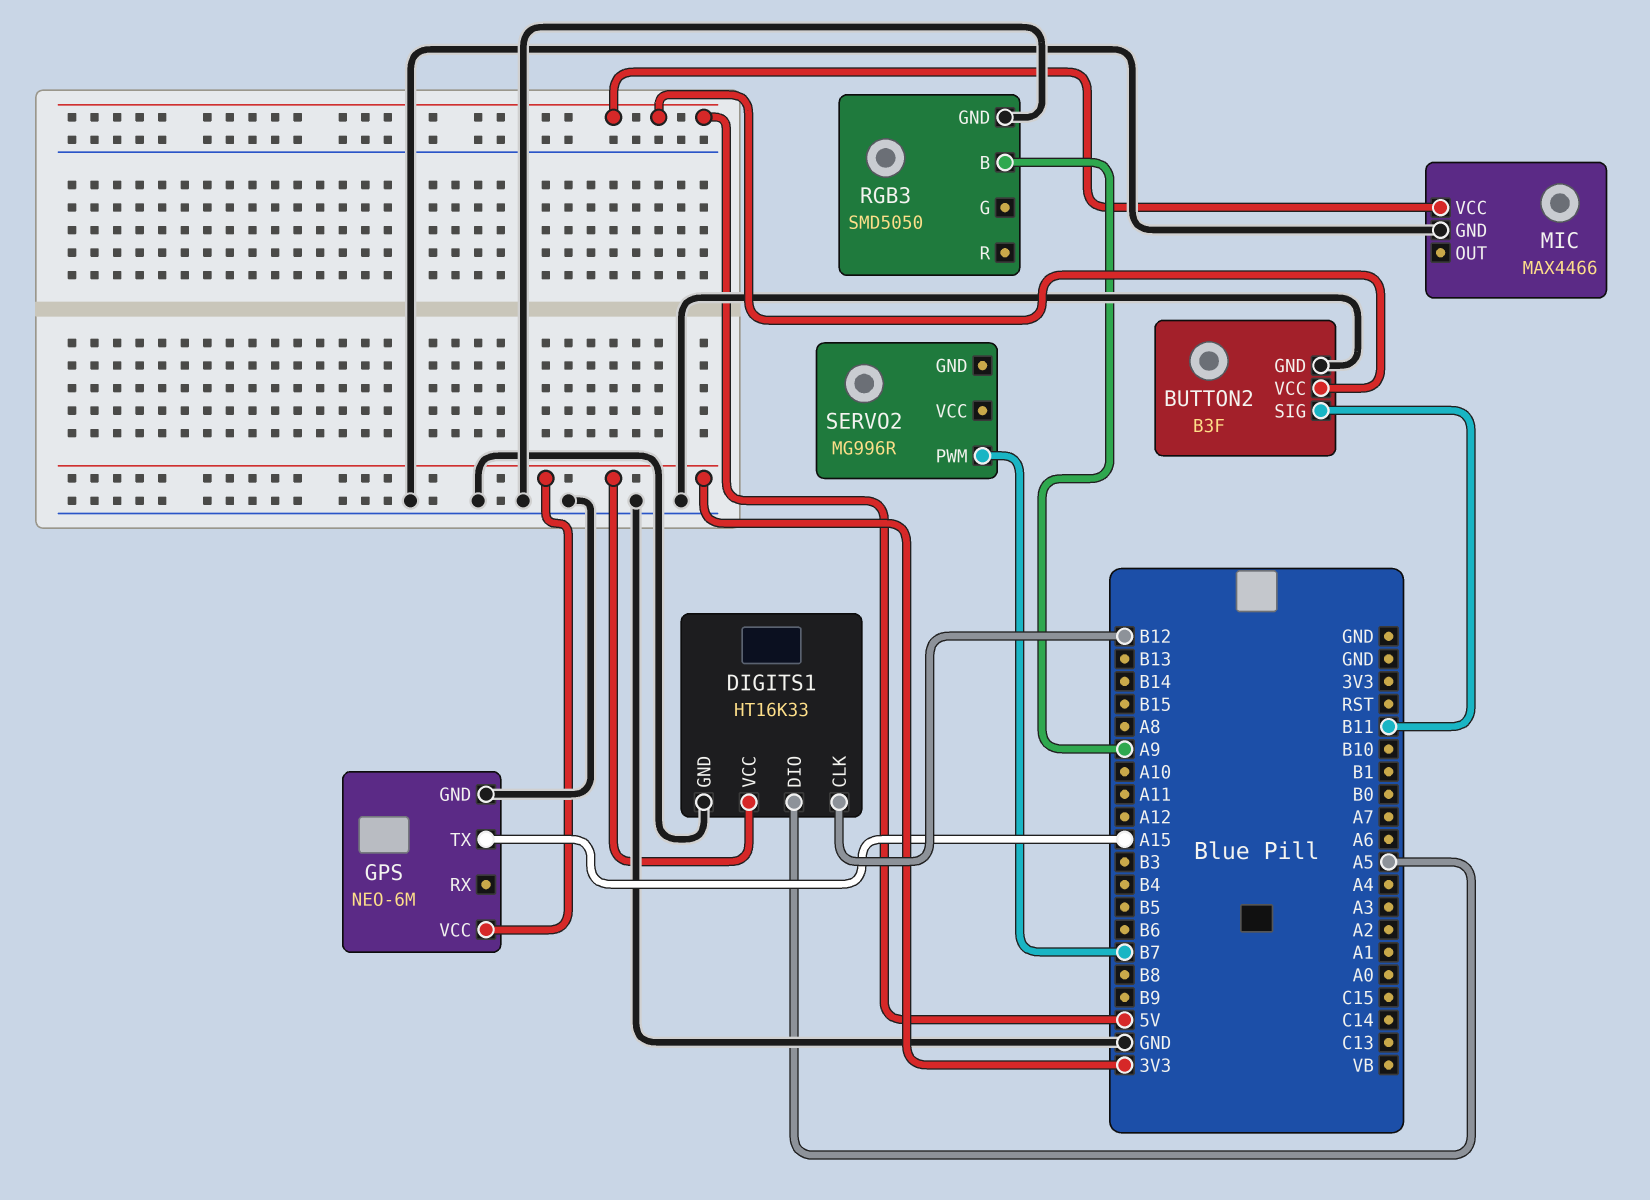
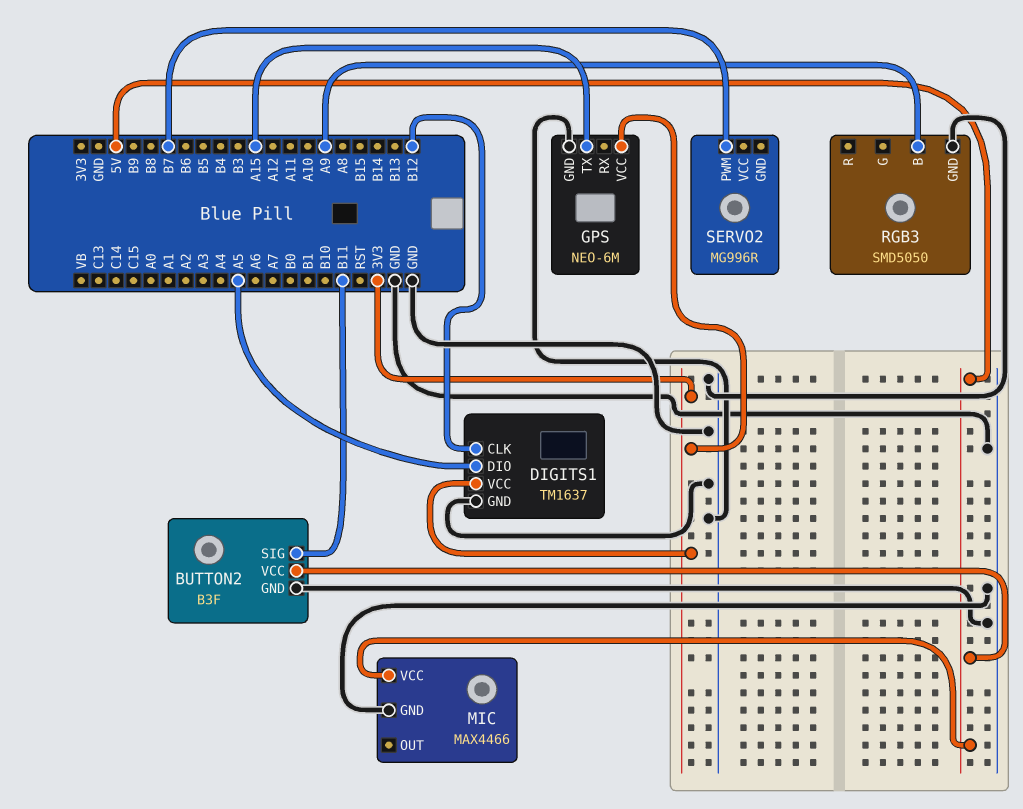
DIGITS1: HT16K33 -> TM1637

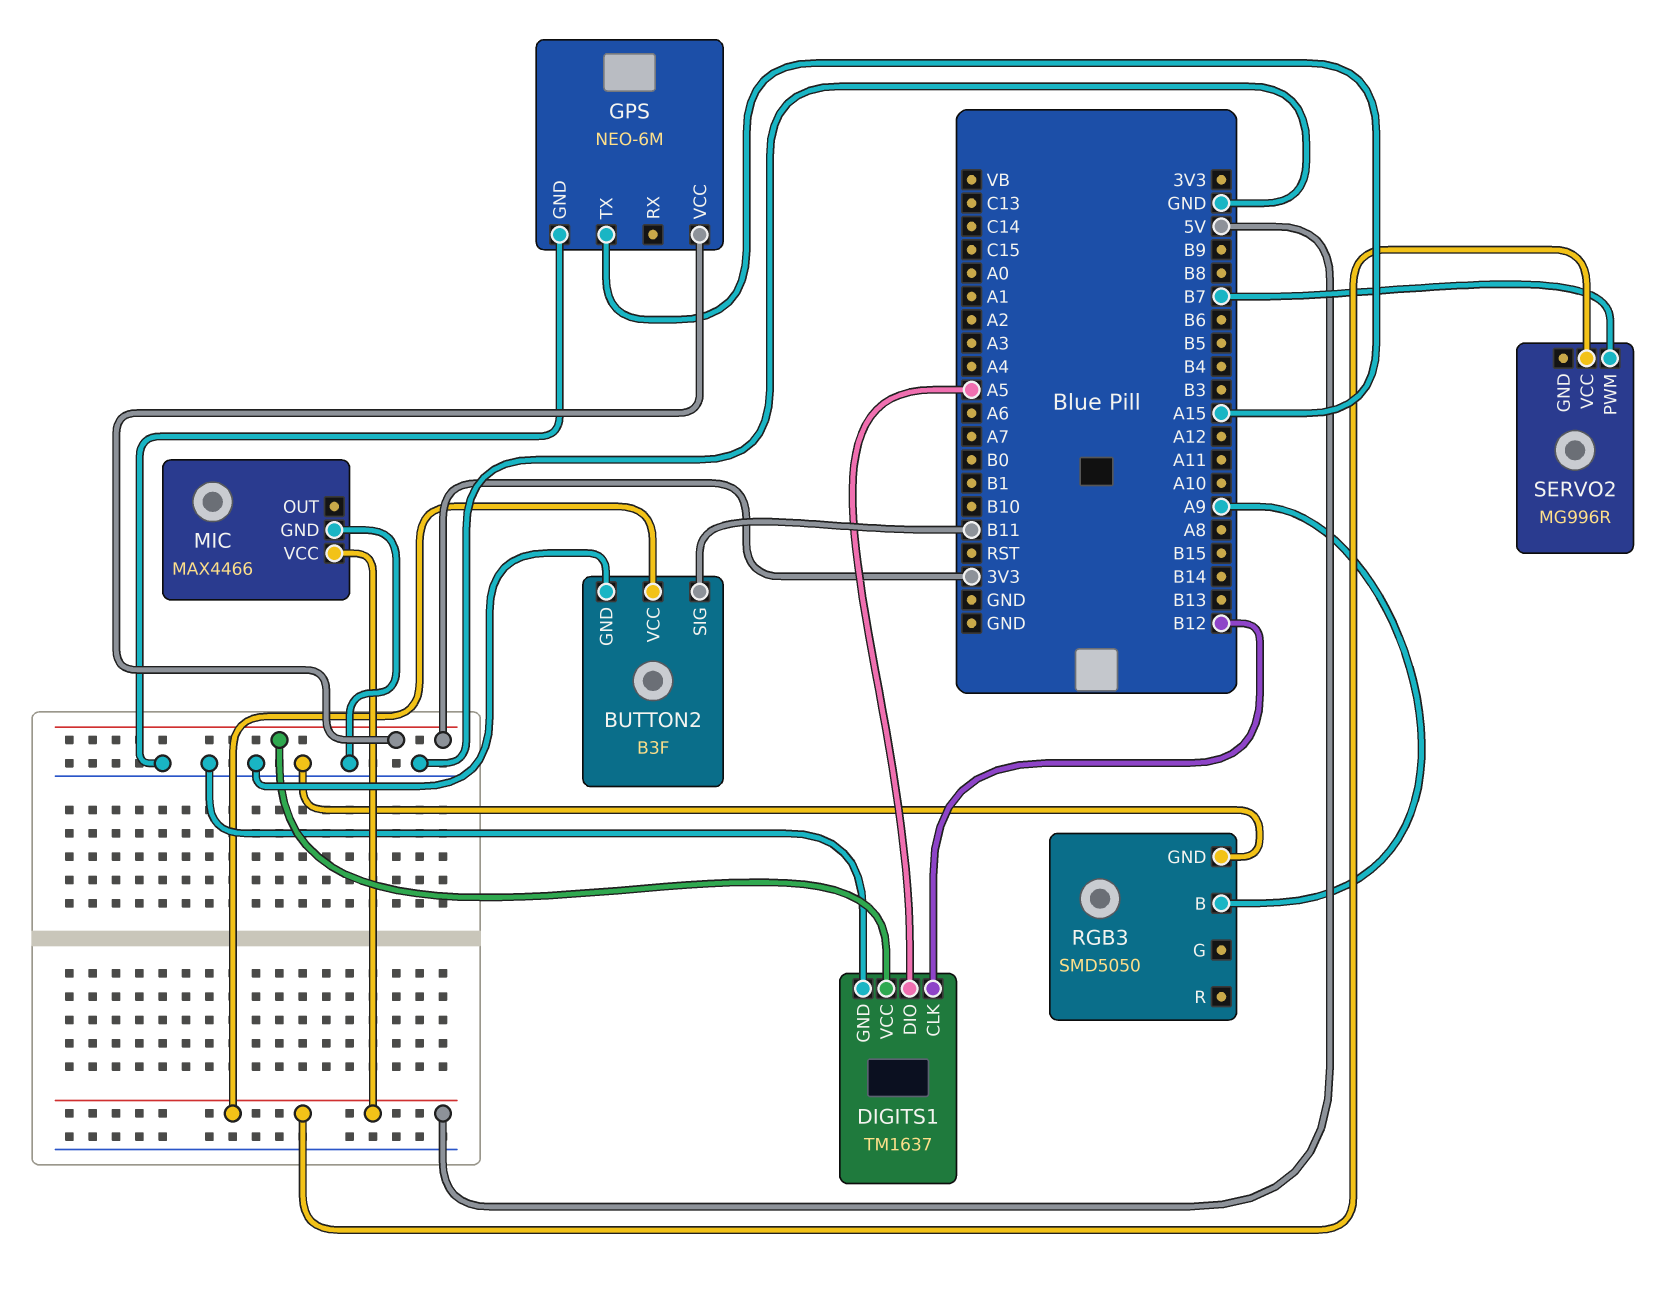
SERVO2 pin VCC: none -> 5V

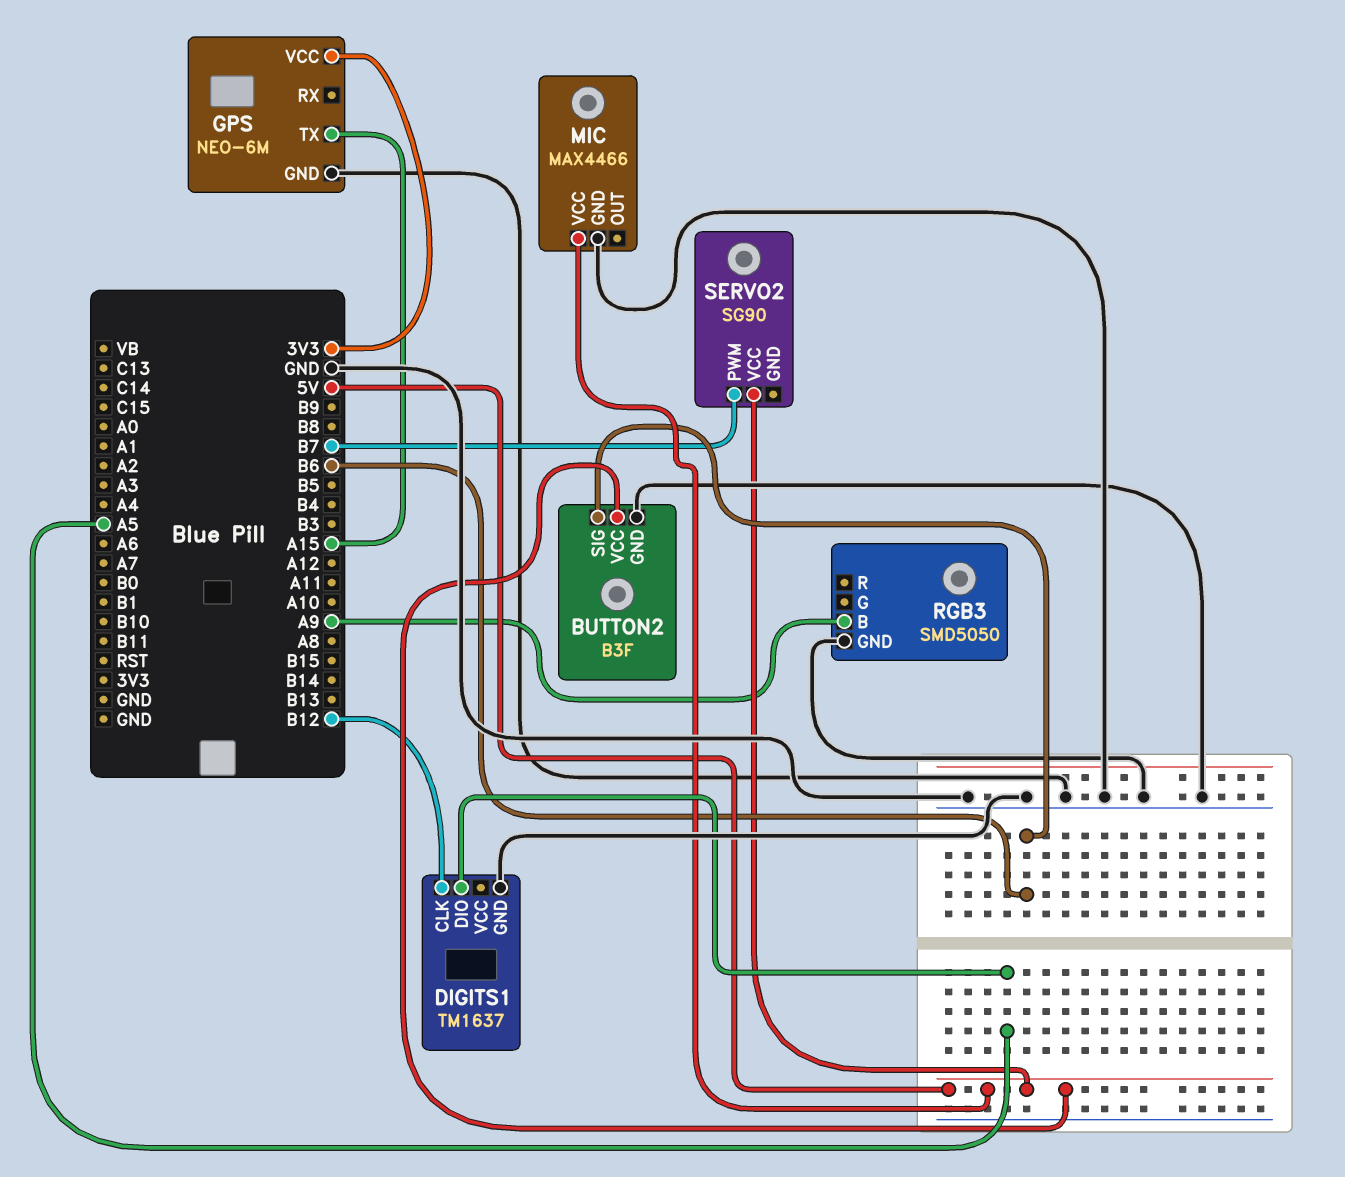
BUTTON2 pin SIG: B11 -> B6
DIGITS1 pin VCC: 3V3 -> none
SERVO2: MG996R -> SG90

